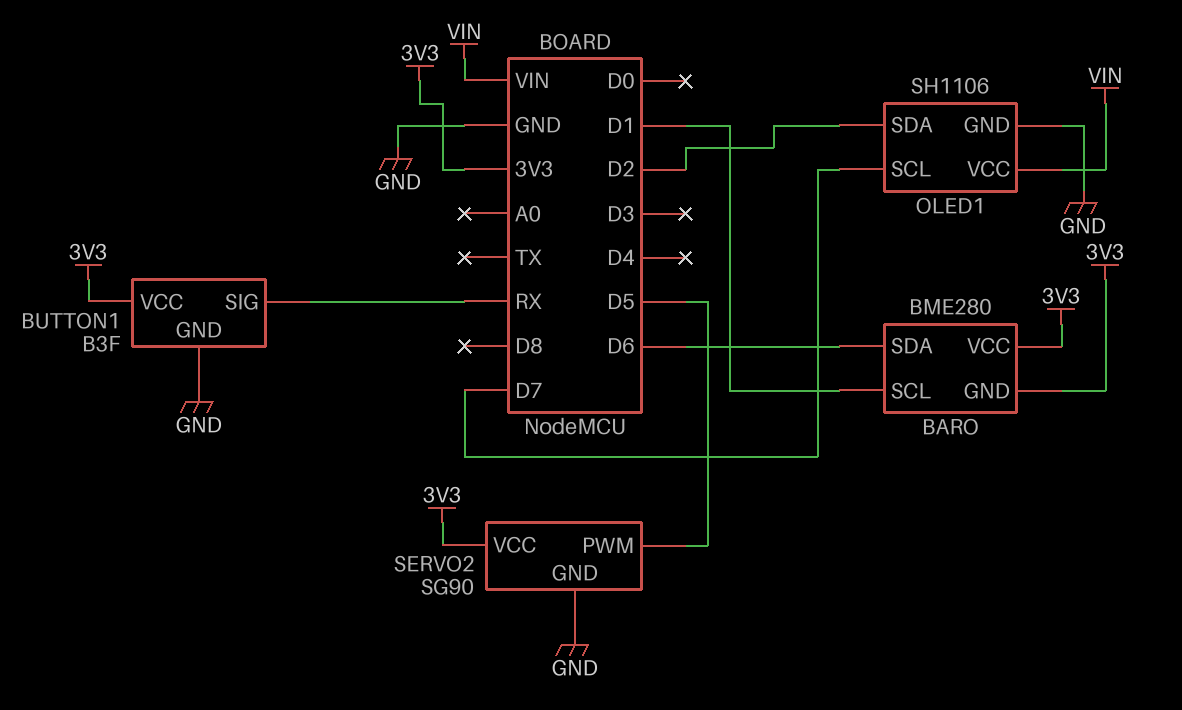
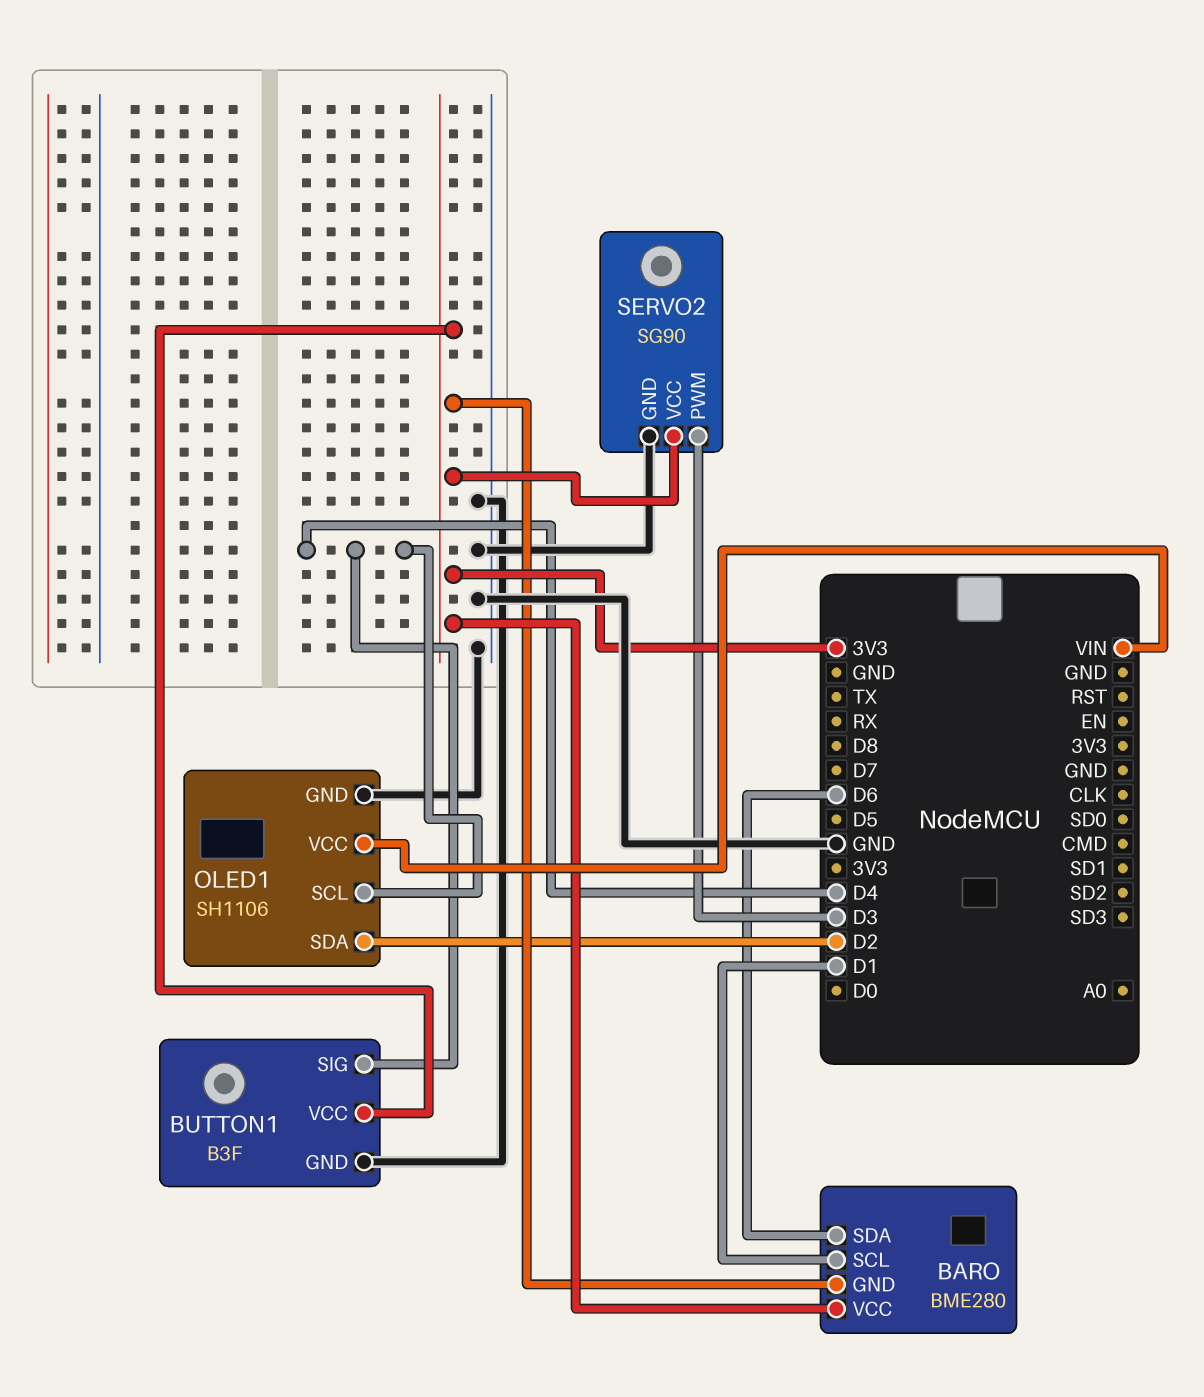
BUTTON1 pin SIG: RX -> D4
OLED1 pin SCL: D7 -> D4
SERVO2 pin PWM: D5 -> D3

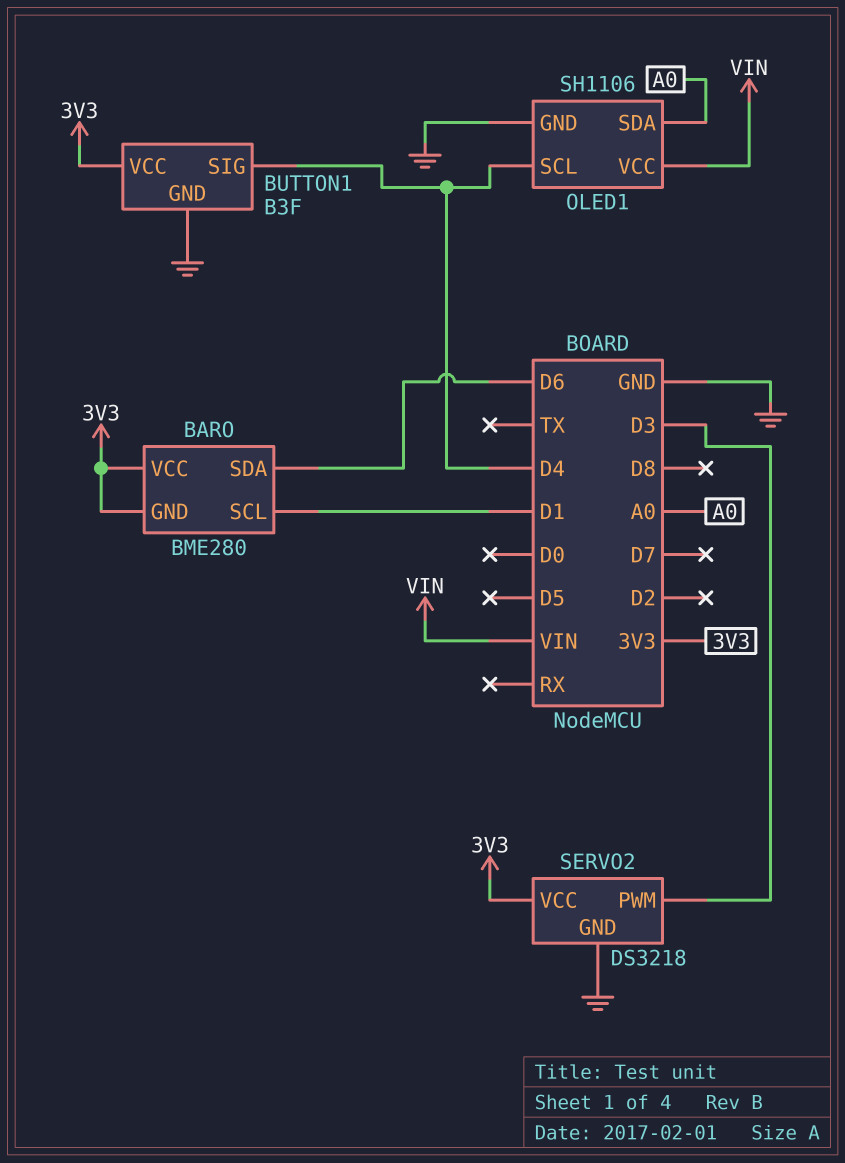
OLED1 pin SDA: D2 -> A0
SERVO2: SG90 -> DS3218

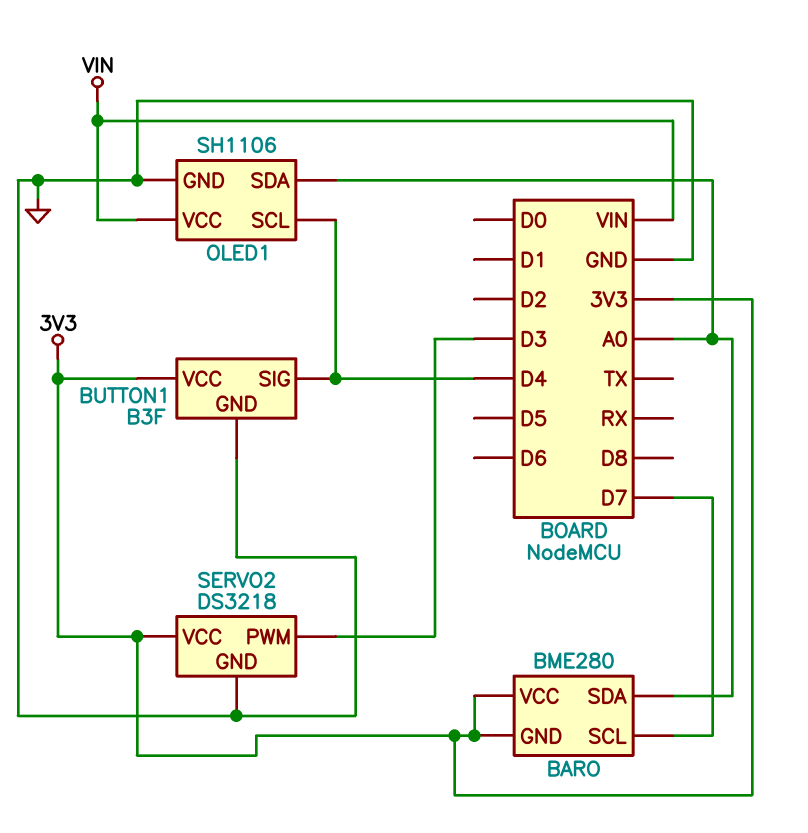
BARO pin SCL: D1 -> D7
BARO pin SDA: D6 -> A0

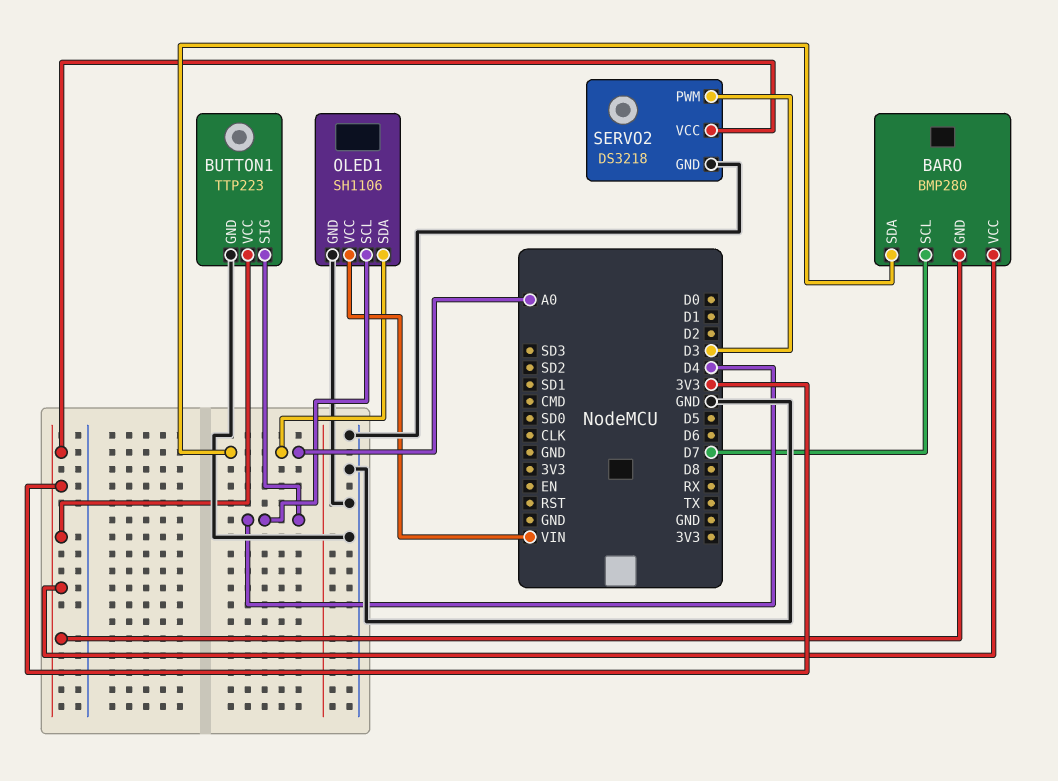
BARO: BME280 -> BMP280
BUTTON1: B3F -> TTP223

